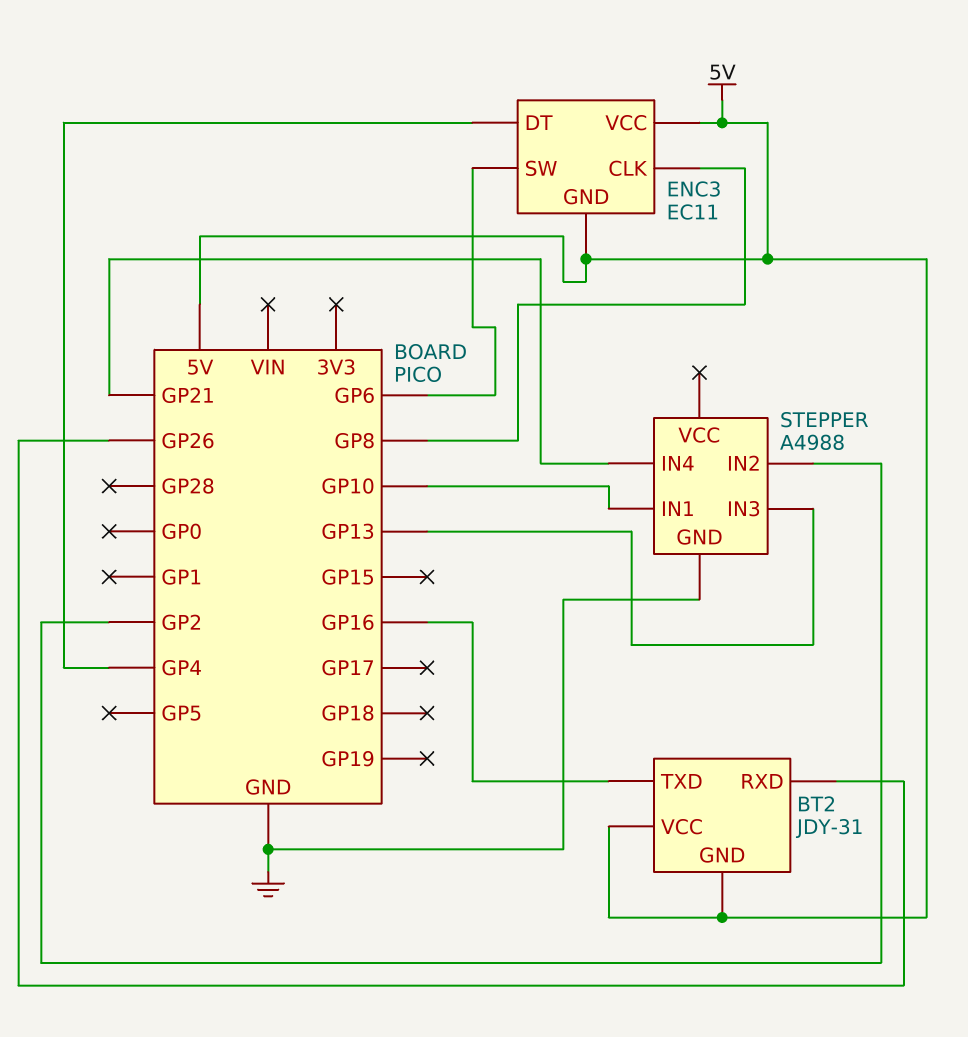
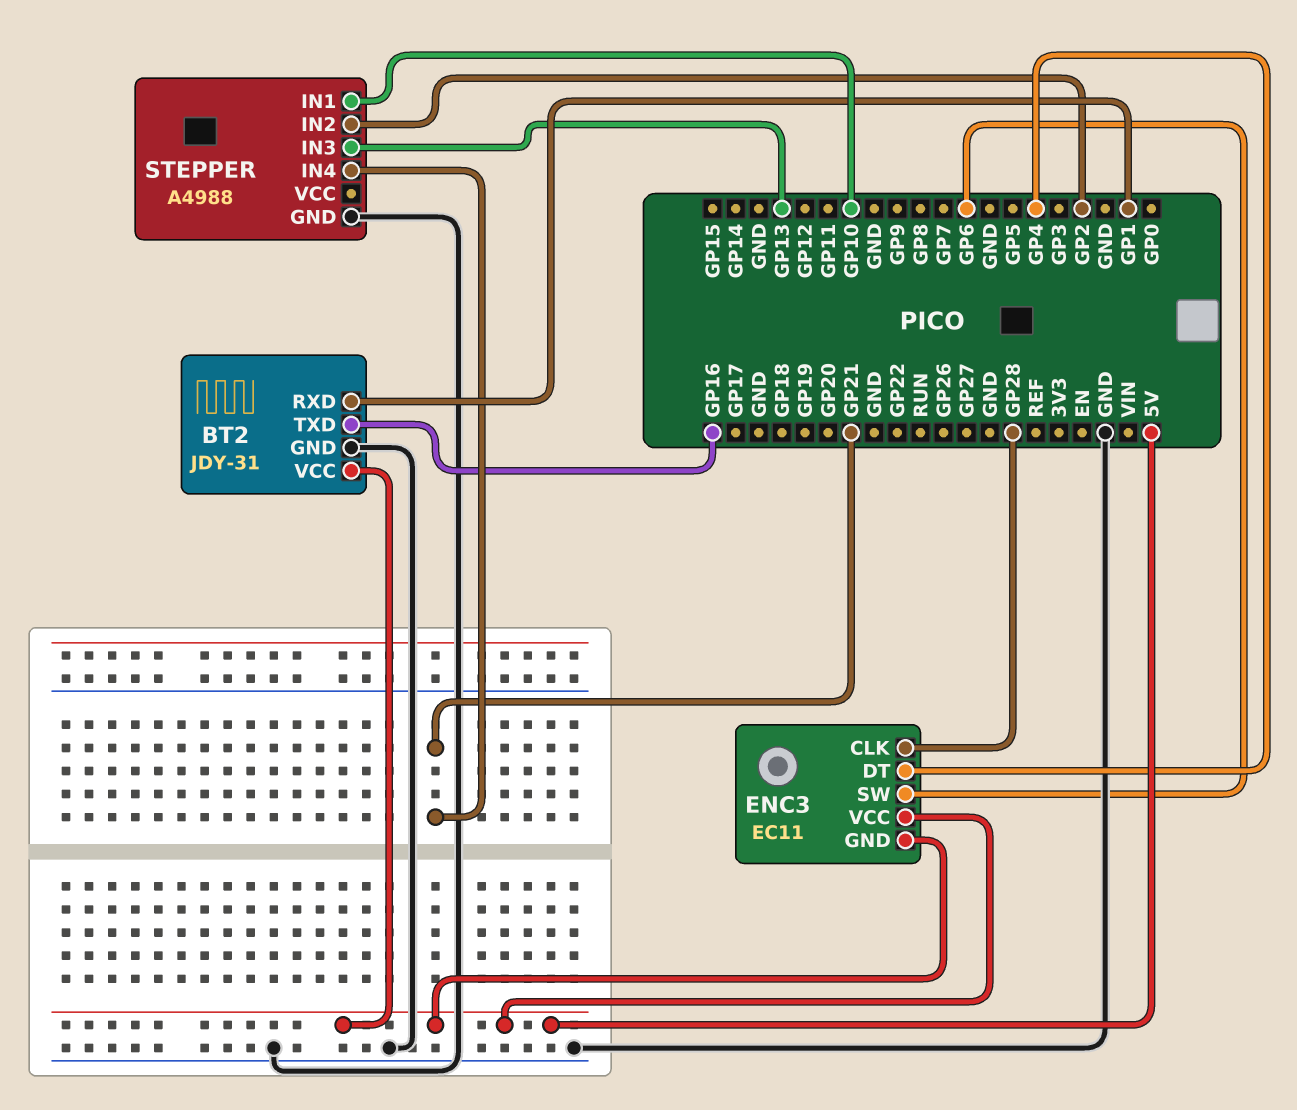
BT2 pin GND: 5V -> GND
BT2 pin RXD: GP26 -> GP1
ENC3 pin CLK: GP8 -> GP28

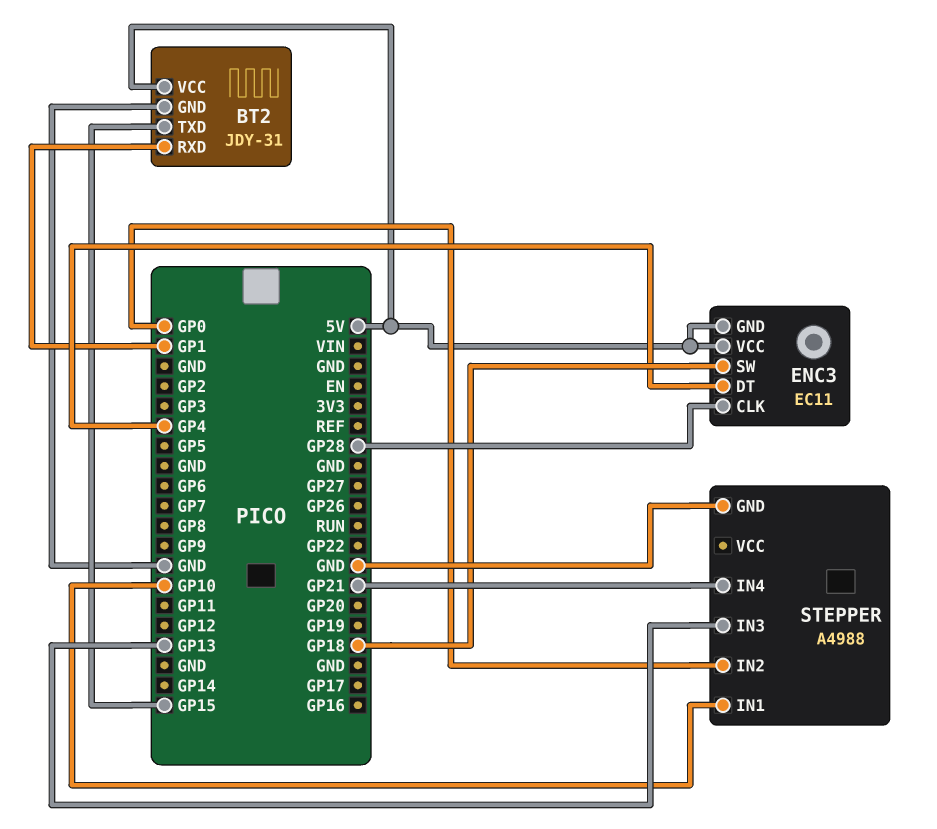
BT2 pin TXD: GP16 -> GP15
ENC3 pin SW: GP6 -> GP18
STEPPER pin IN2: GP2 -> GP0

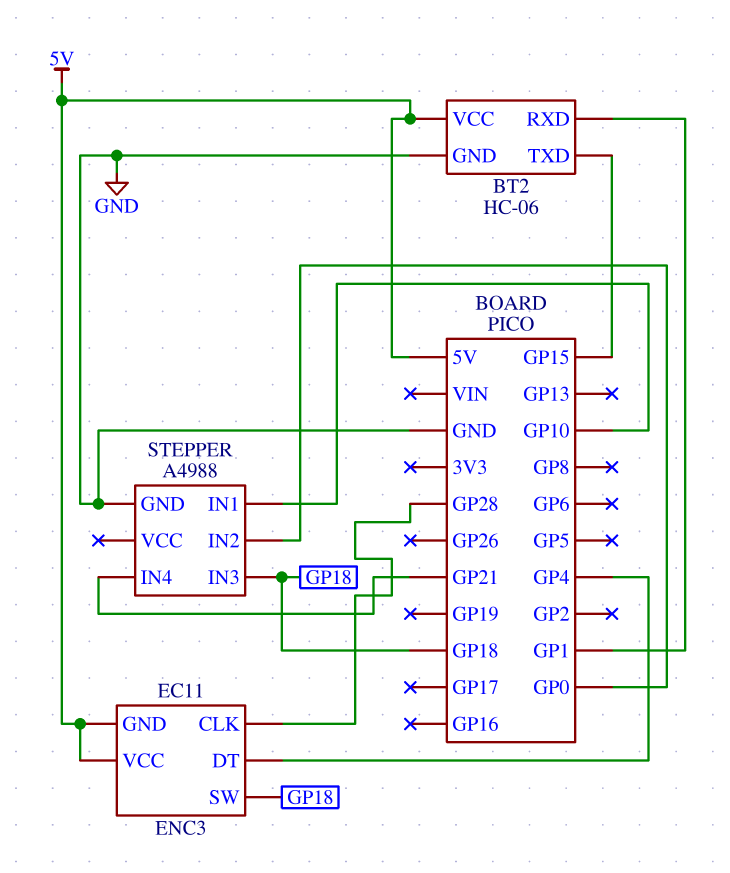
BT2: JDY-31 -> HC-06
STEPPER pin IN3: GP13 -> GP18

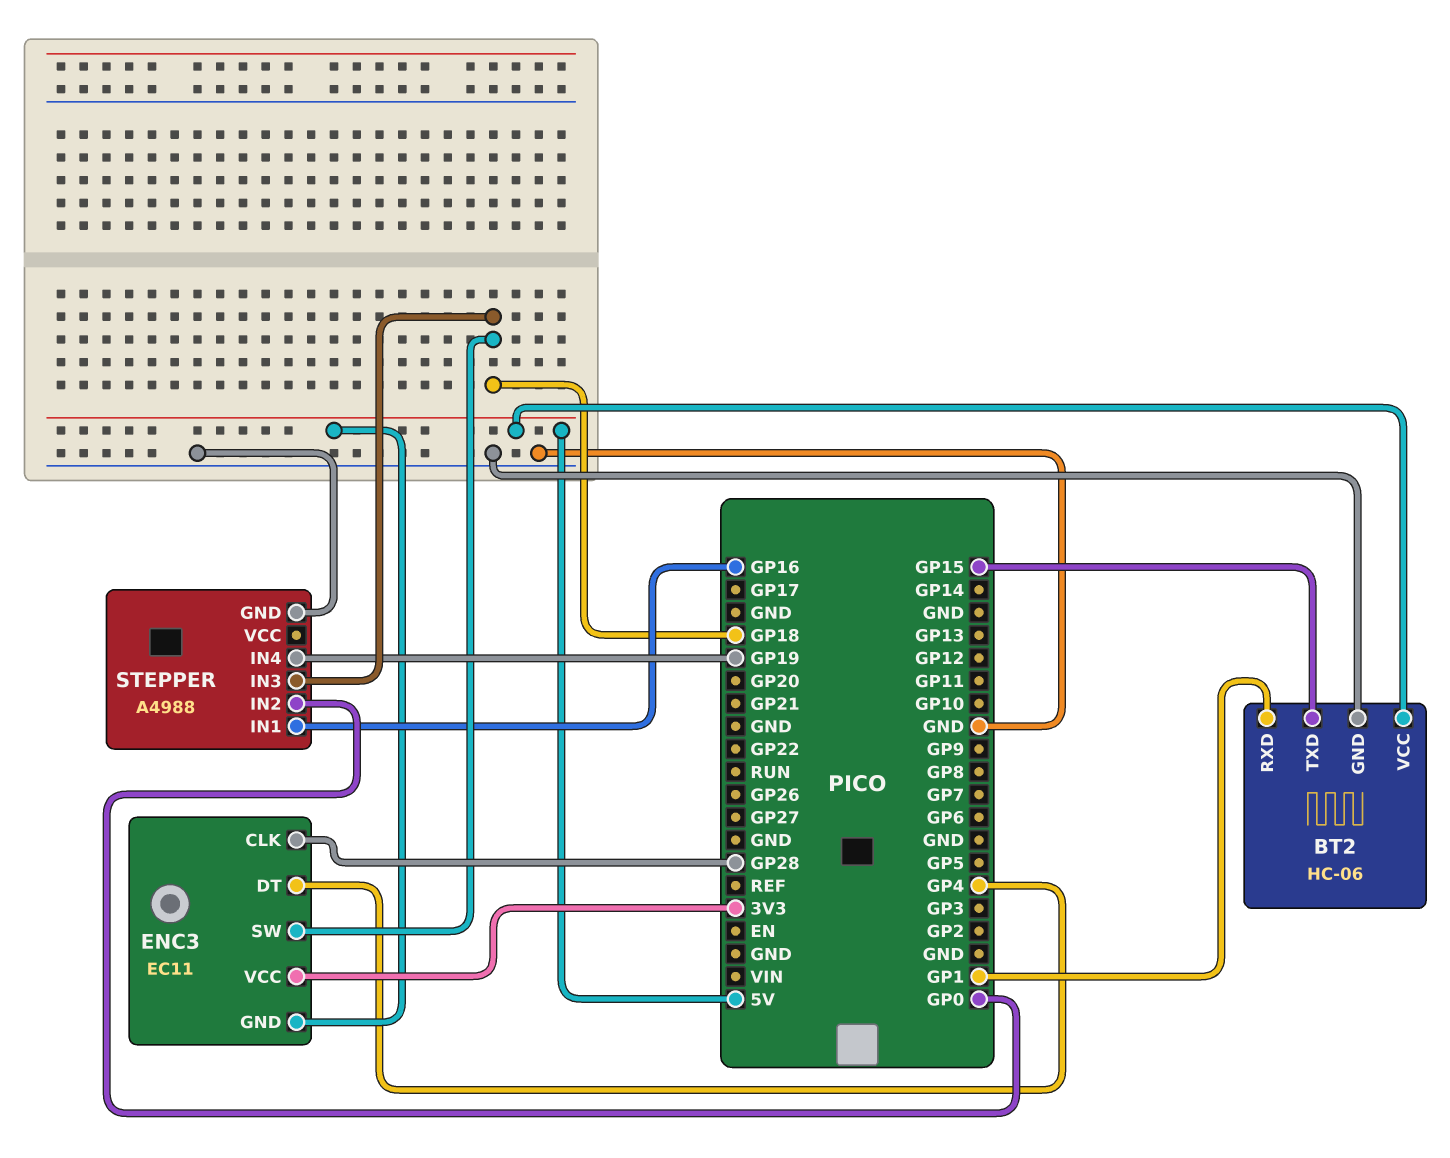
ENC3 pin VCC: 5V -> 3V3
STEPPER pin IN1: GP10 -> GP16
STEPPER pin IN4: GP21 -> GP19

